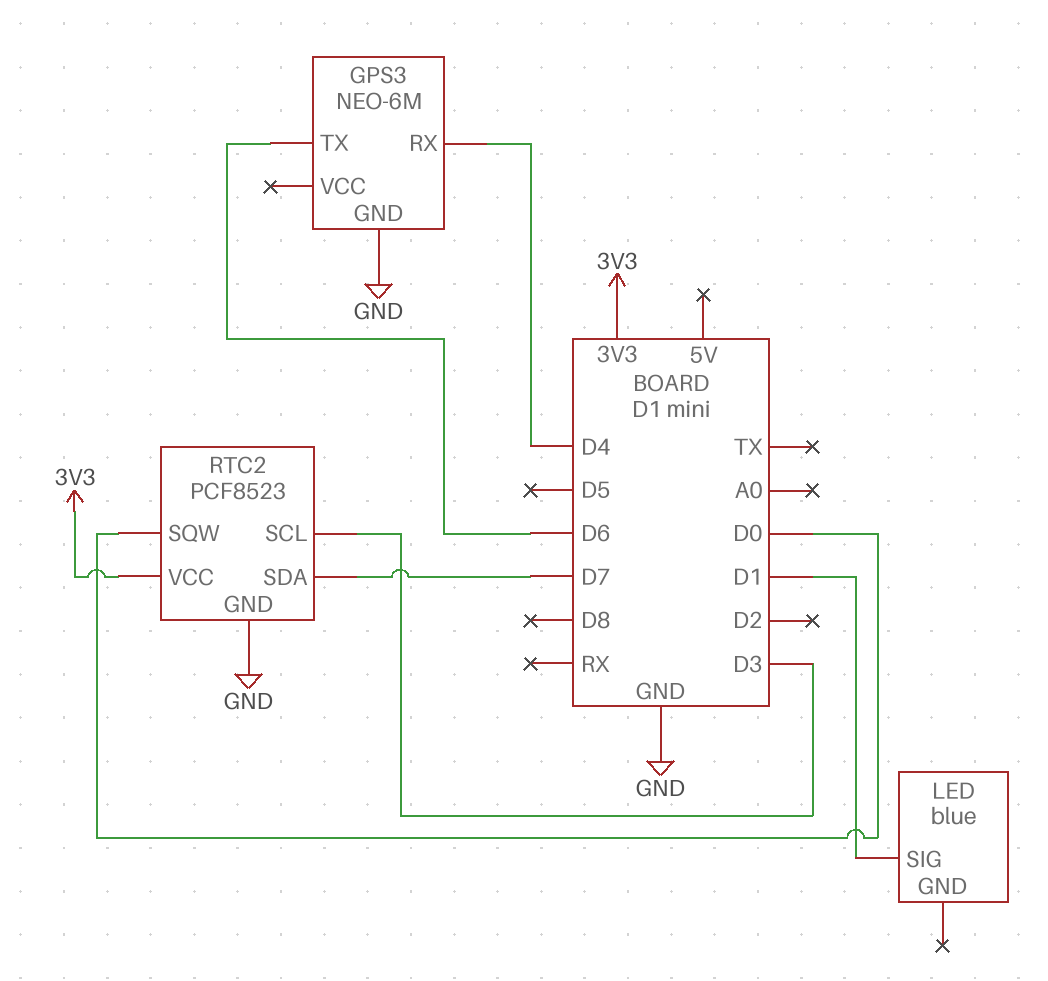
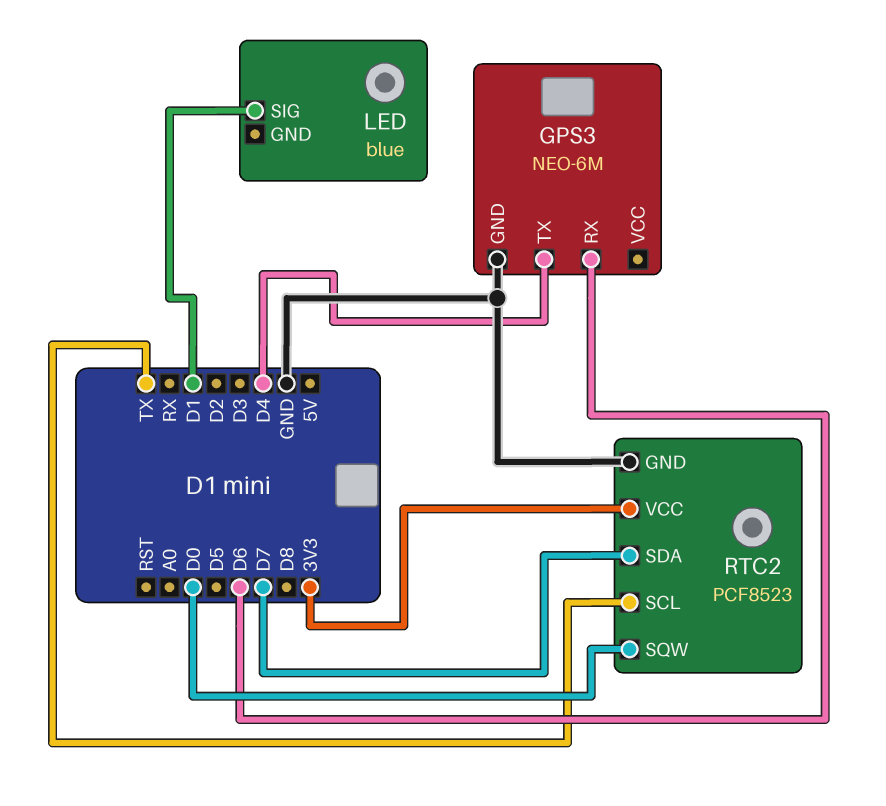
GPS3 pin RX: D4 -> D6
GPS3 pin TX: D6 -> D4
RTC2 pin SCL: D3 -> TX

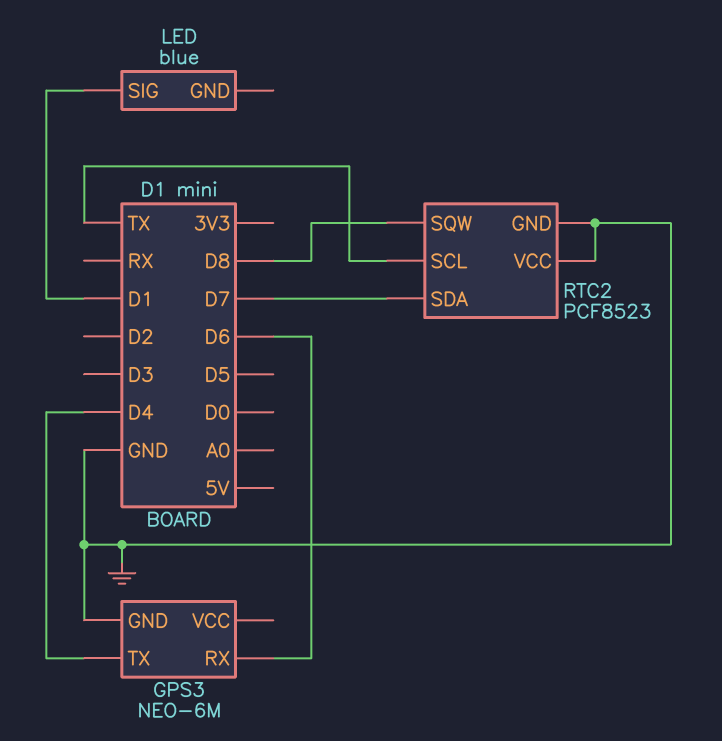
RTC2 pin SQW: D0 -> D8
RTC2 pin VCC: 3V3 -> GND

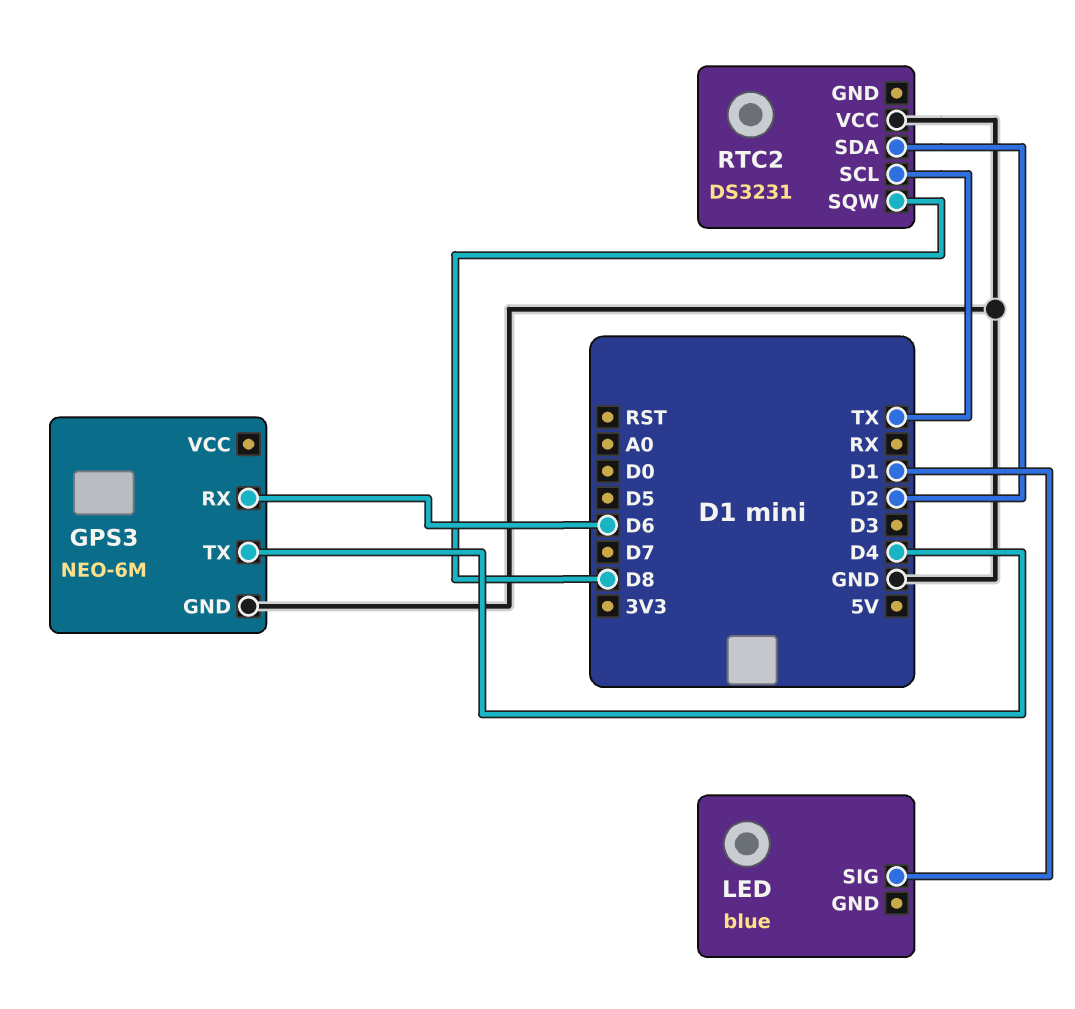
RTC2: PCF8523 -> DS3231
RTC2 pin GND: GND -> none
RTC2 pin SDA: D7 -> D2

